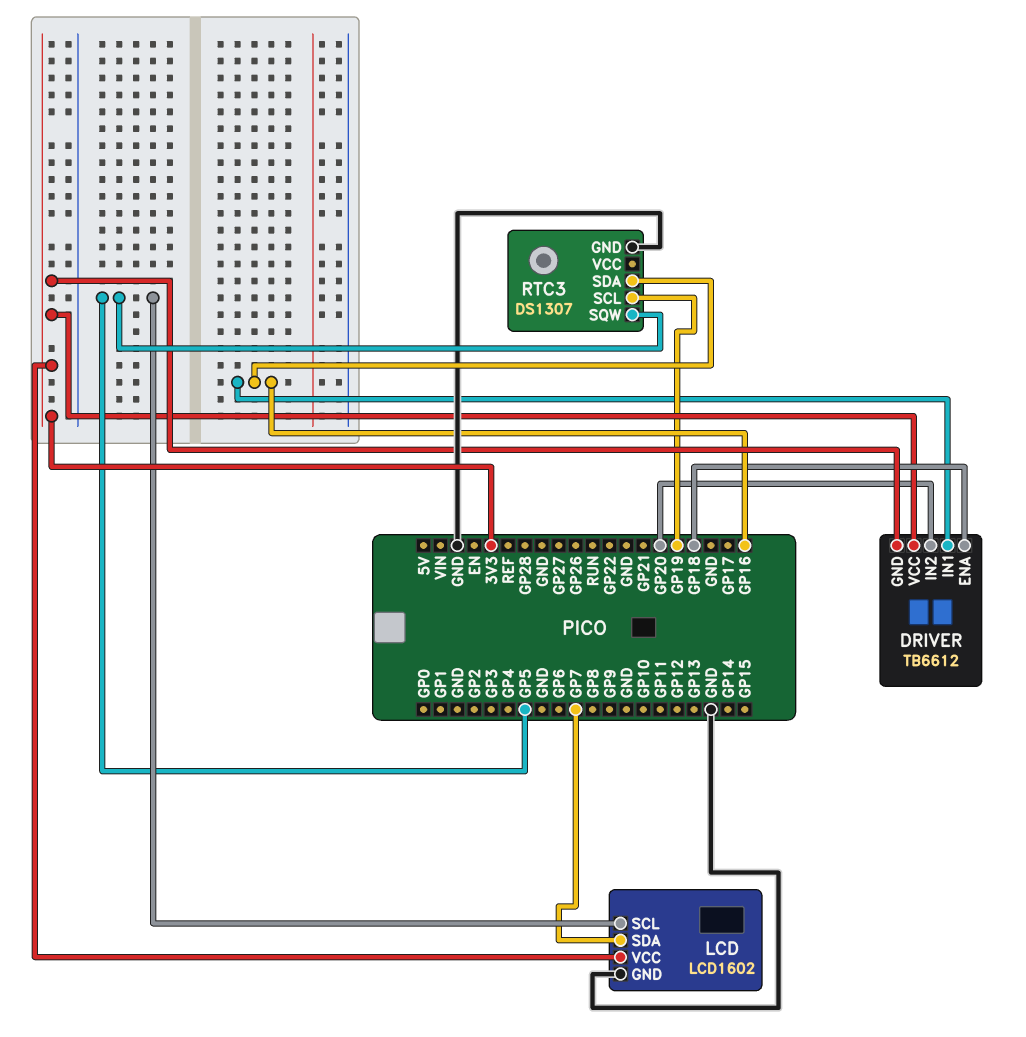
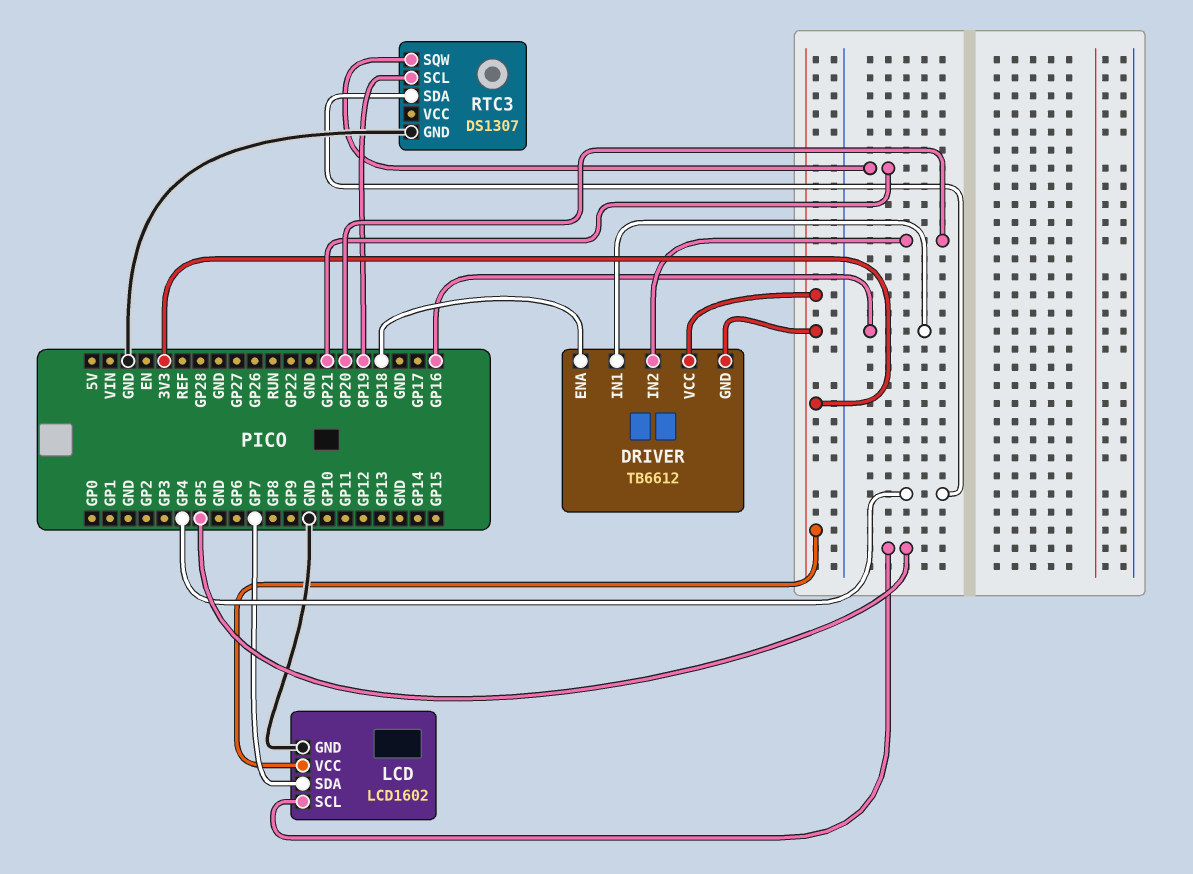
RTC3 pin SDA: GP16 -> GP4
RTC3 pin SQW: GP5 -> GP21

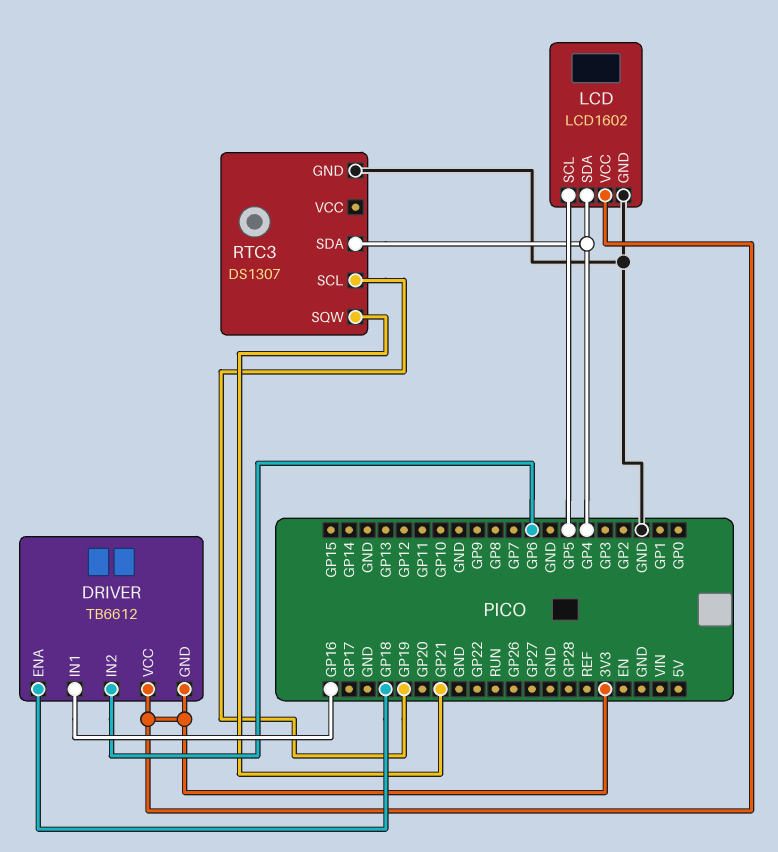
DRIVER pin IN2: GP20 -> GP6
LCD pin SDA: GP7 -> GP4

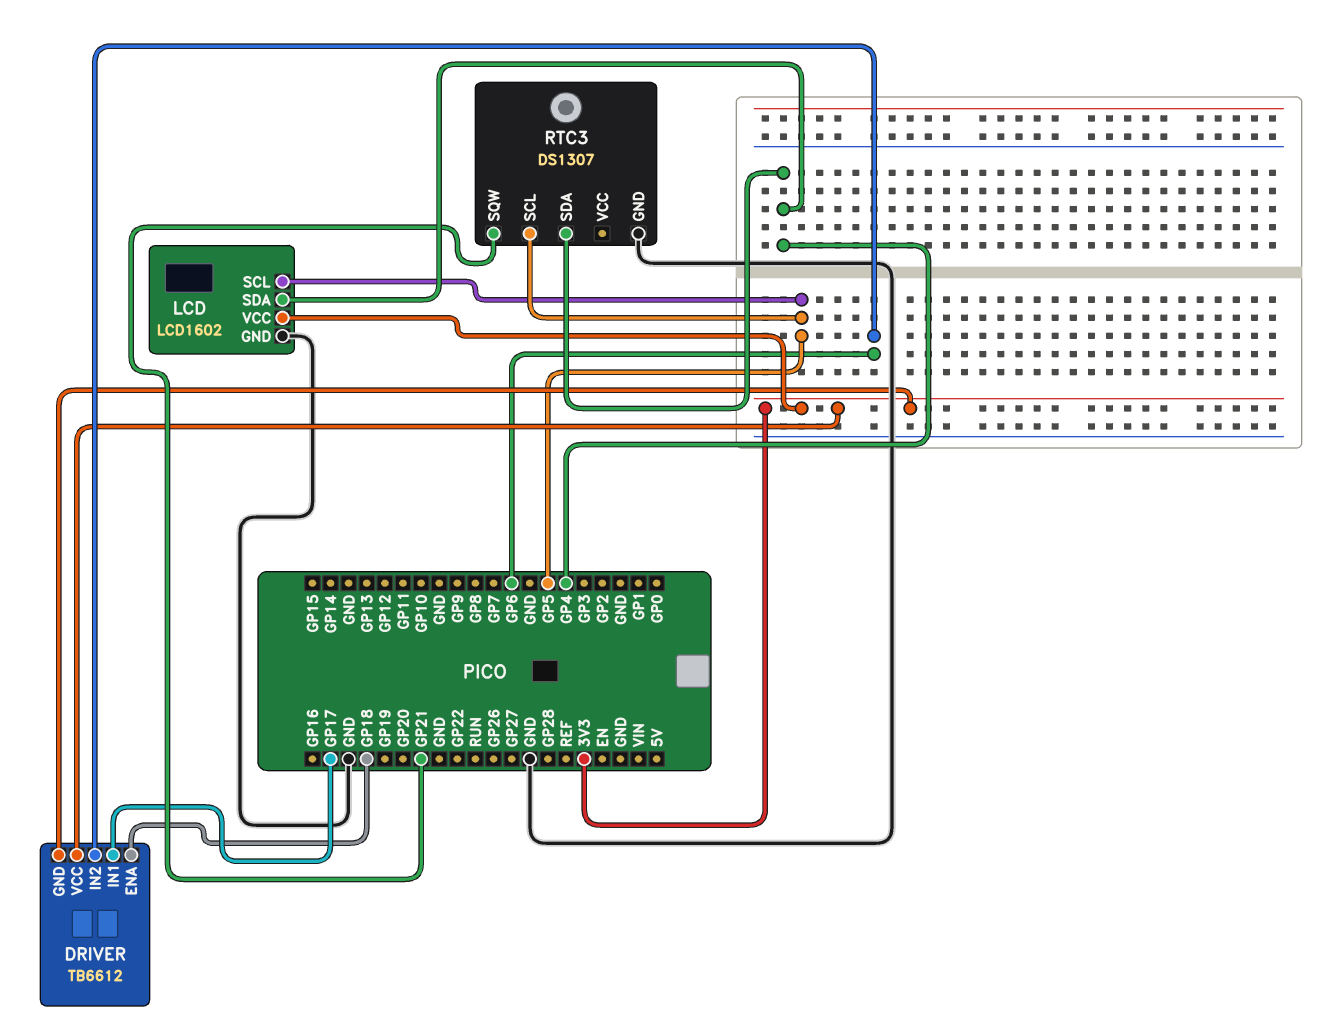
DRIVER pin IN1: GP16 -> GP17
RTC3 pin SCL: GP19 -> GP5

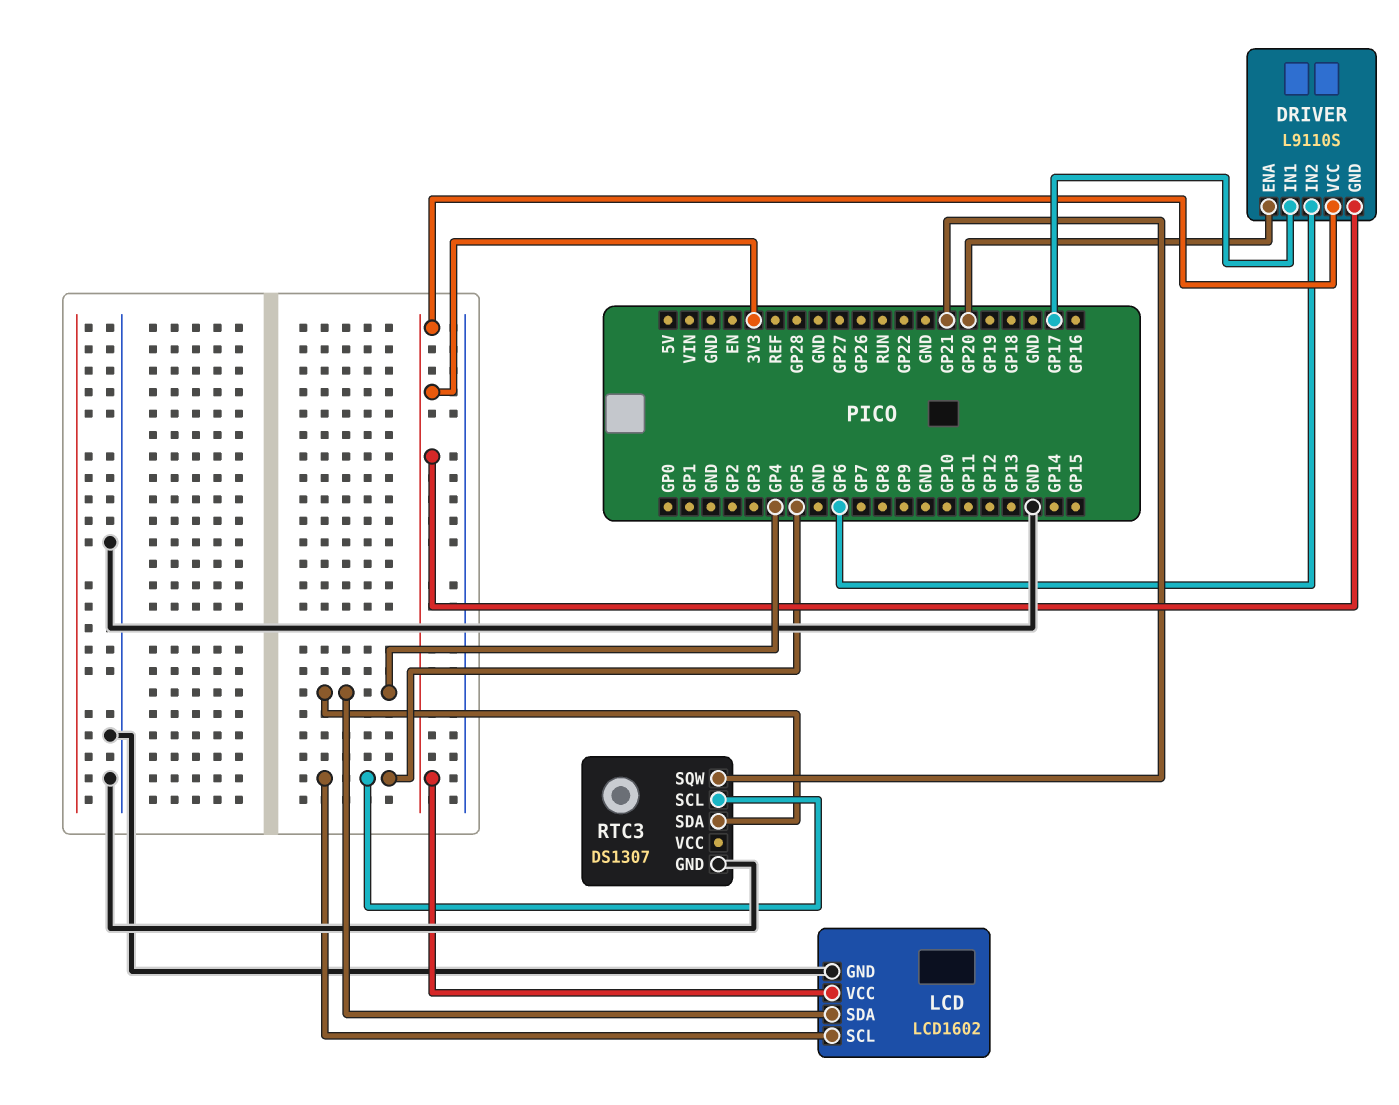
DRIVER: TB6612 -> L9110S
DRIVER pin ENA: GP18 -> GP20

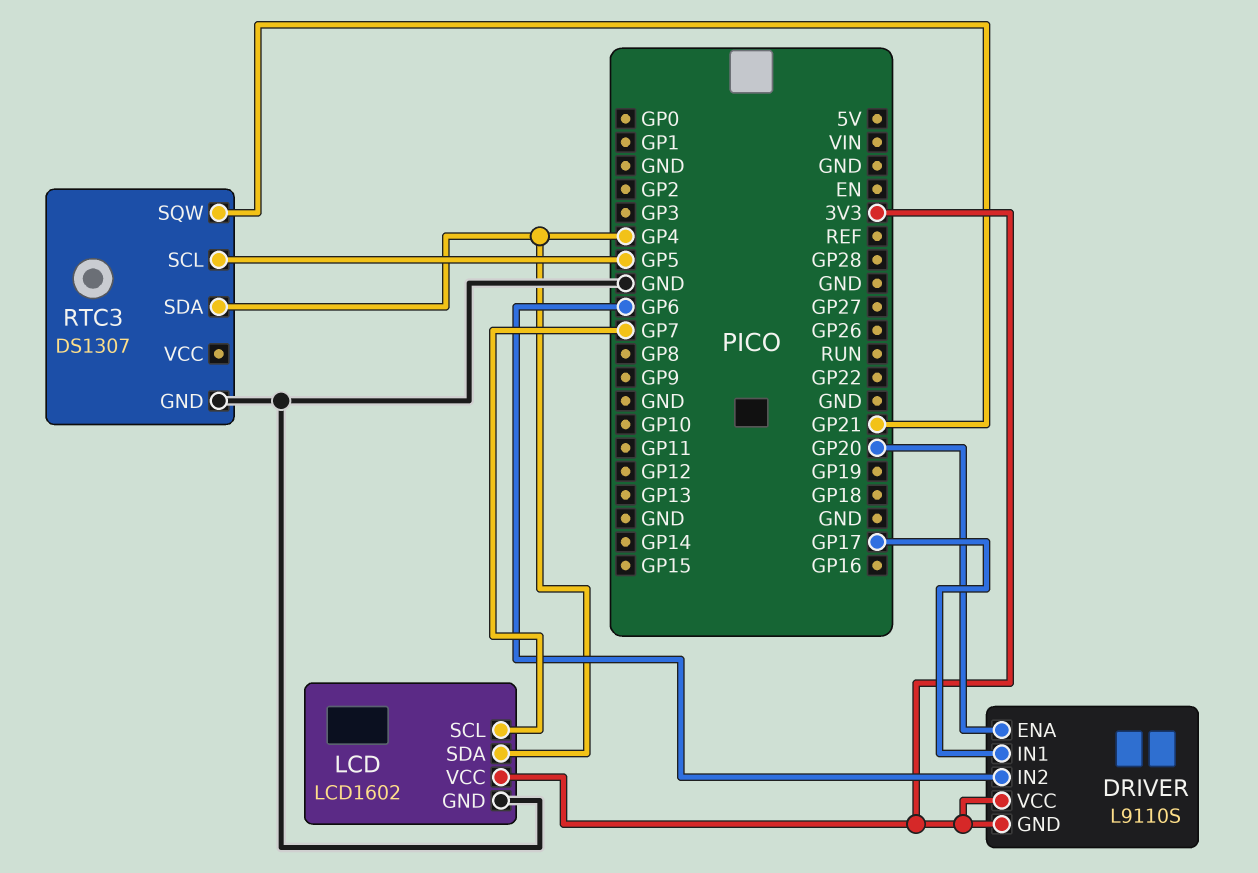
LCD pin SCL: GP5 -> GP7

